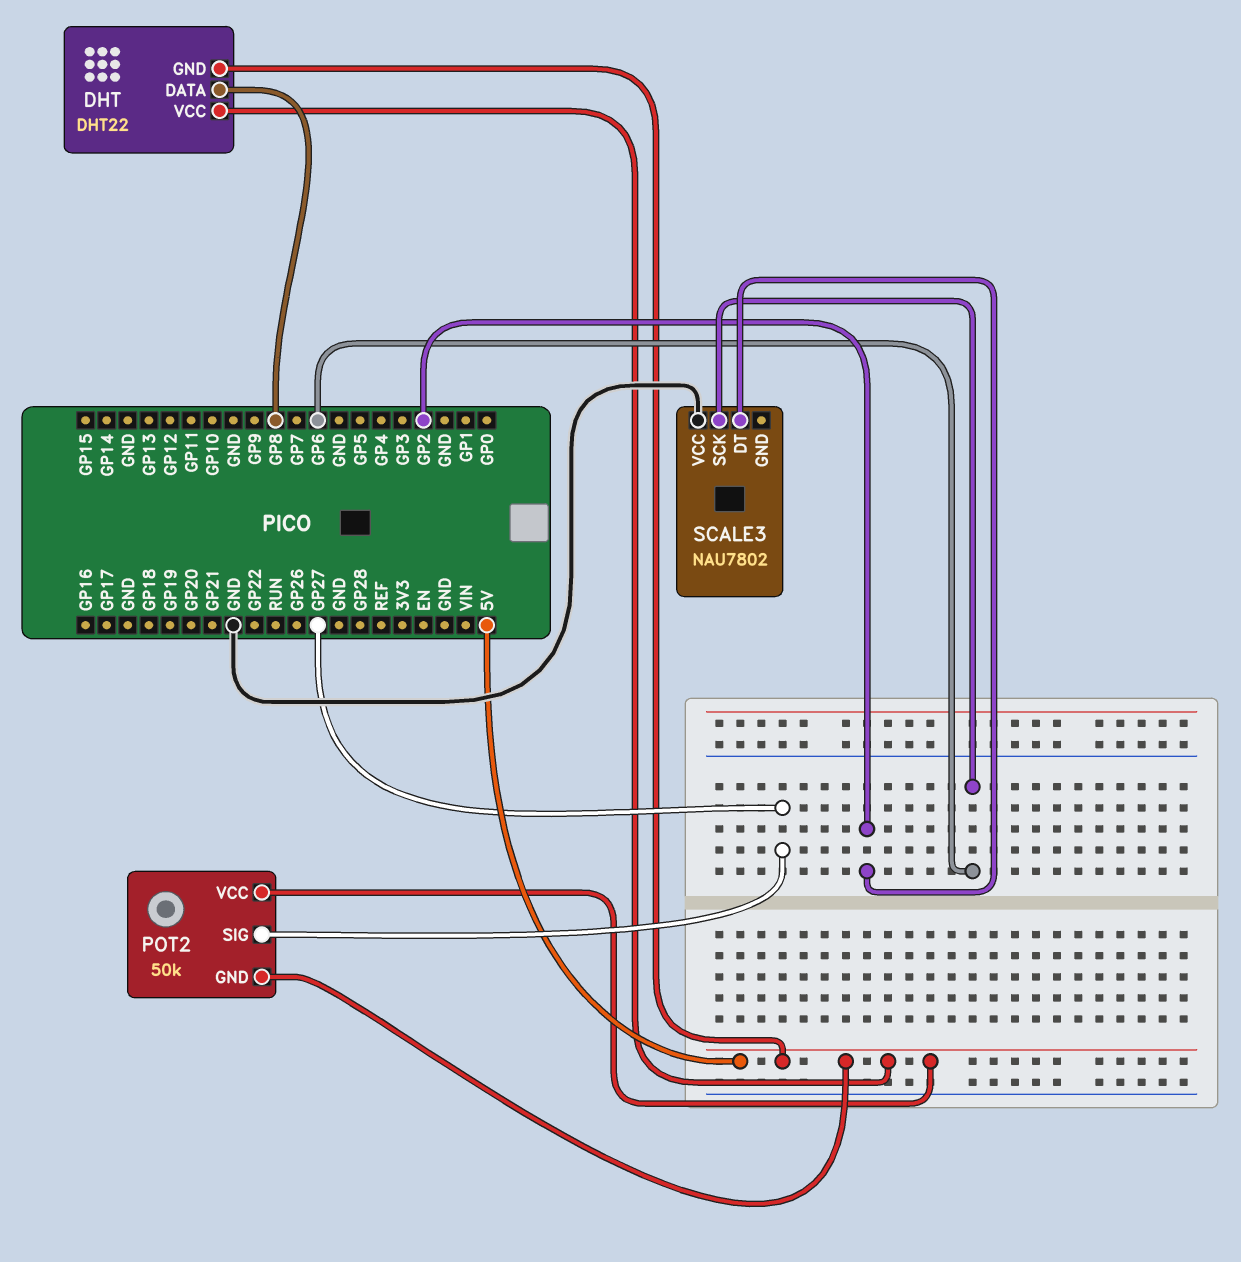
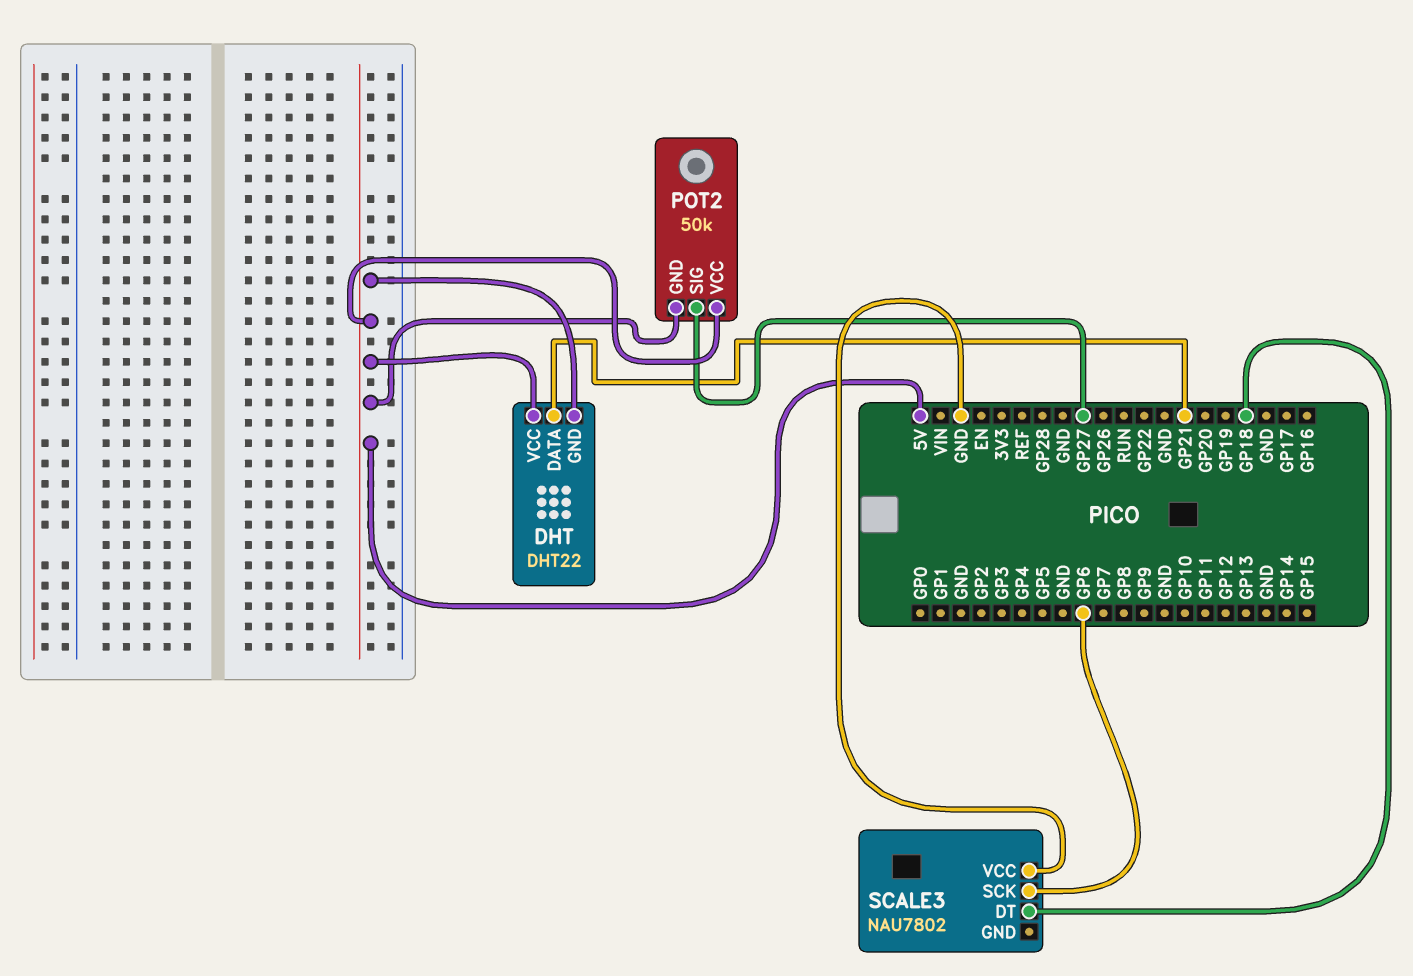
DHT pin DATA: GP8 -> GP21
SCALE3 pin DT: GP2 -> GP18

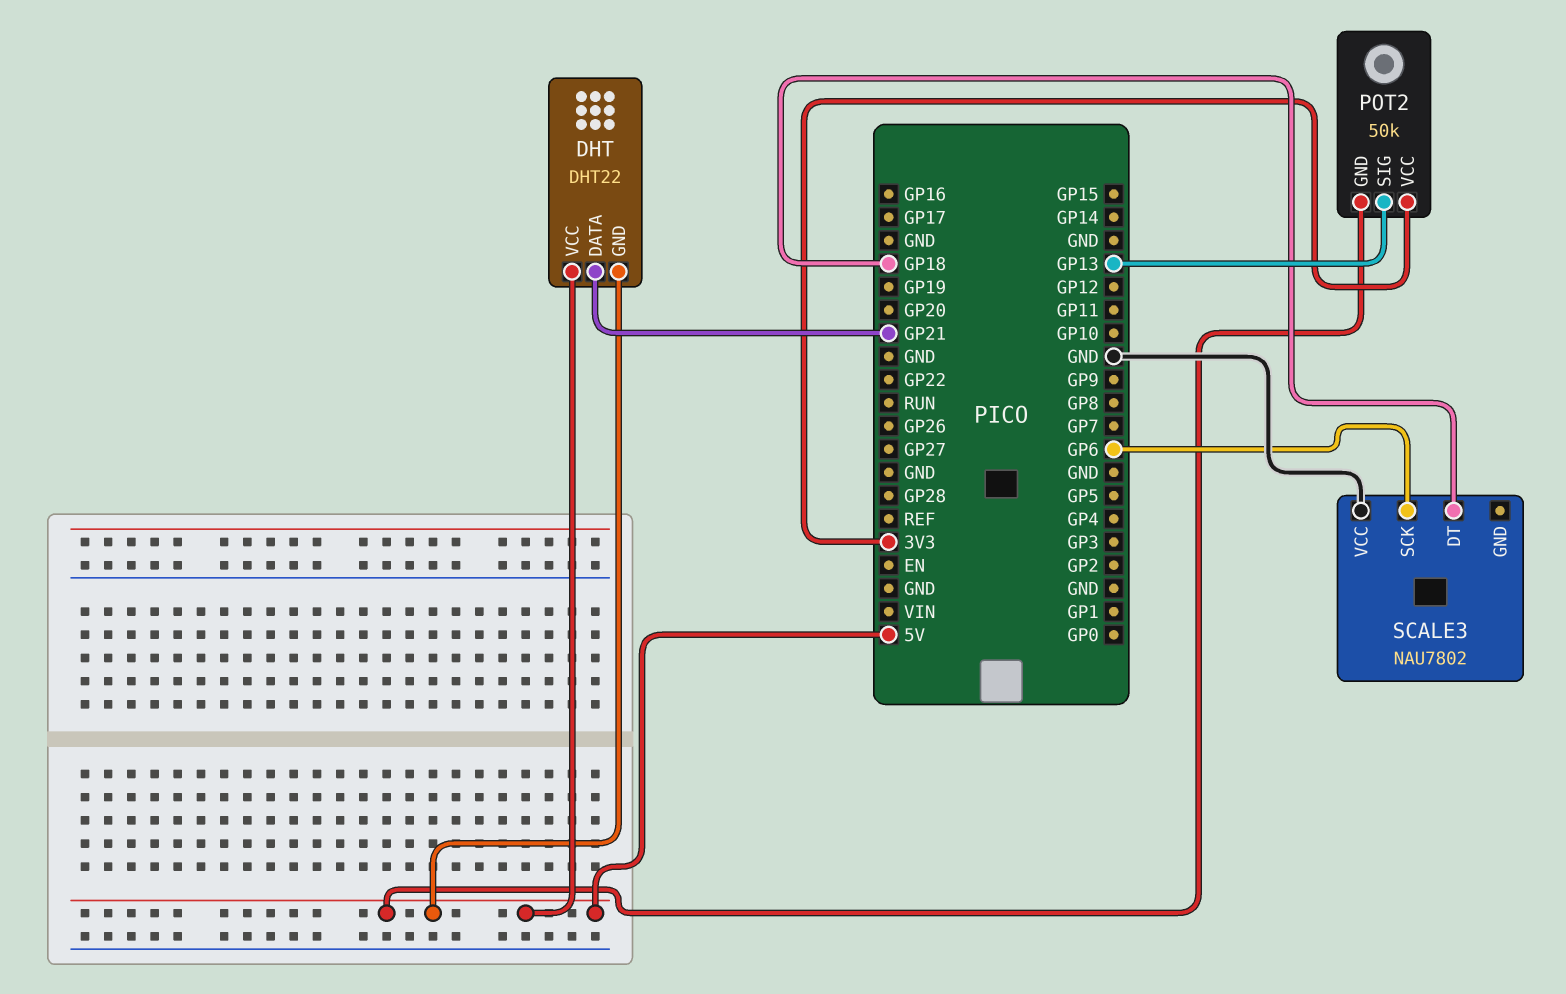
POT2 pin SIG: GP27 -> GP13
POT2 pin VCC: 5V -> 3V3

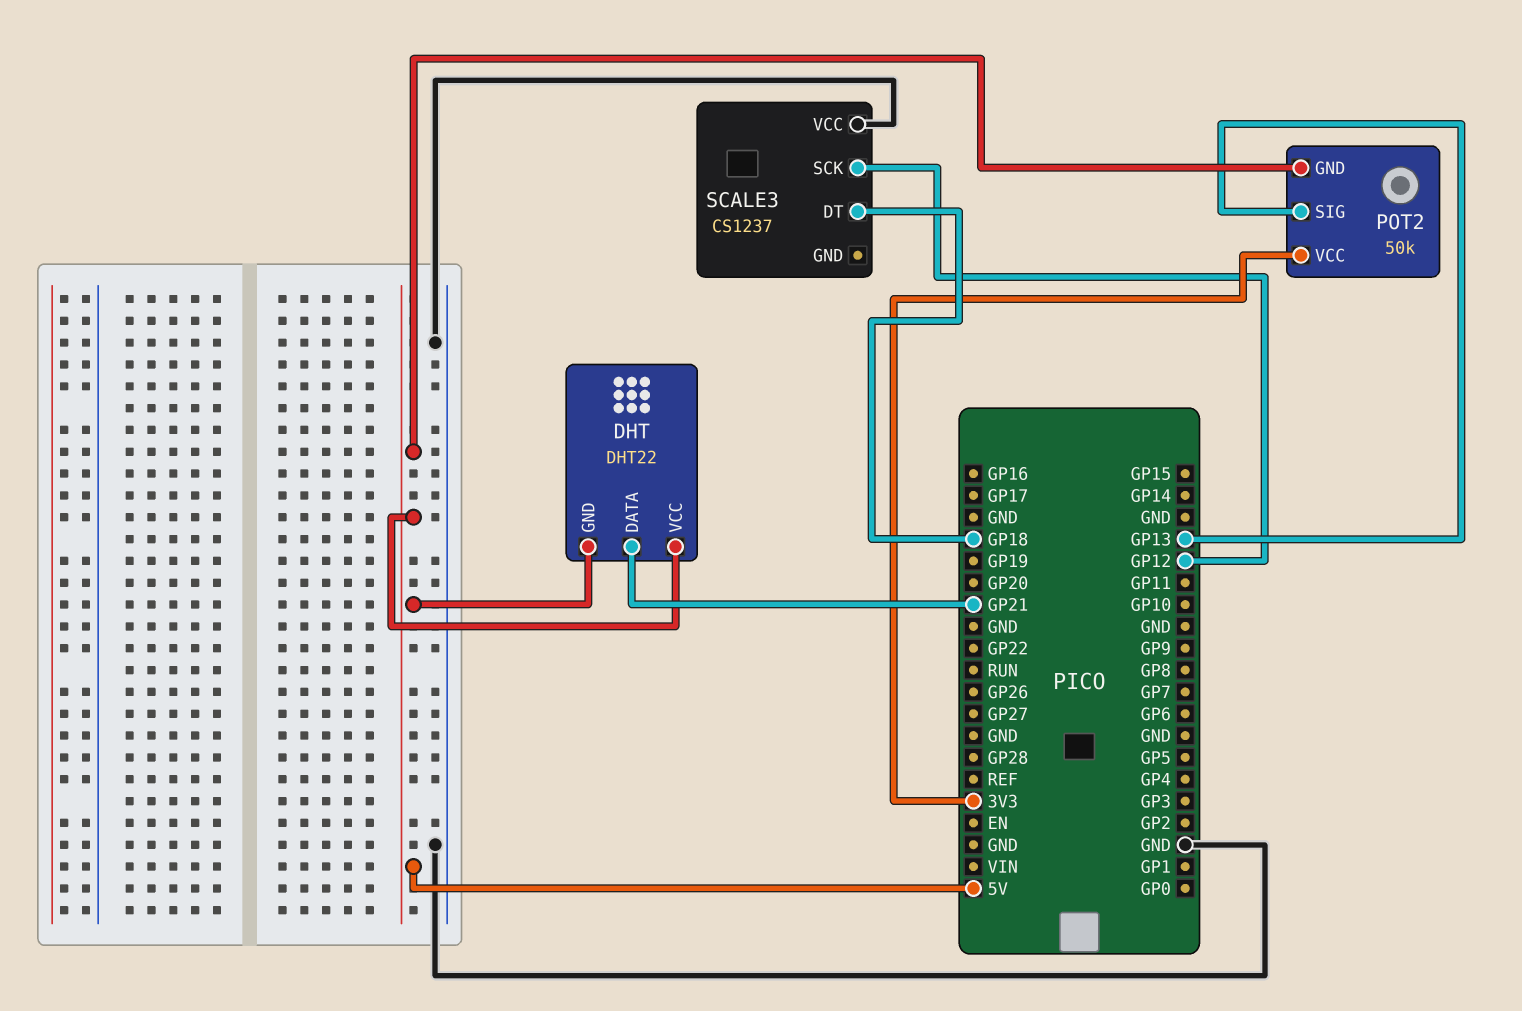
SCALE3: NAU7802 -> CS1237
SCALE3 pin SCK: GP6 -> GP12

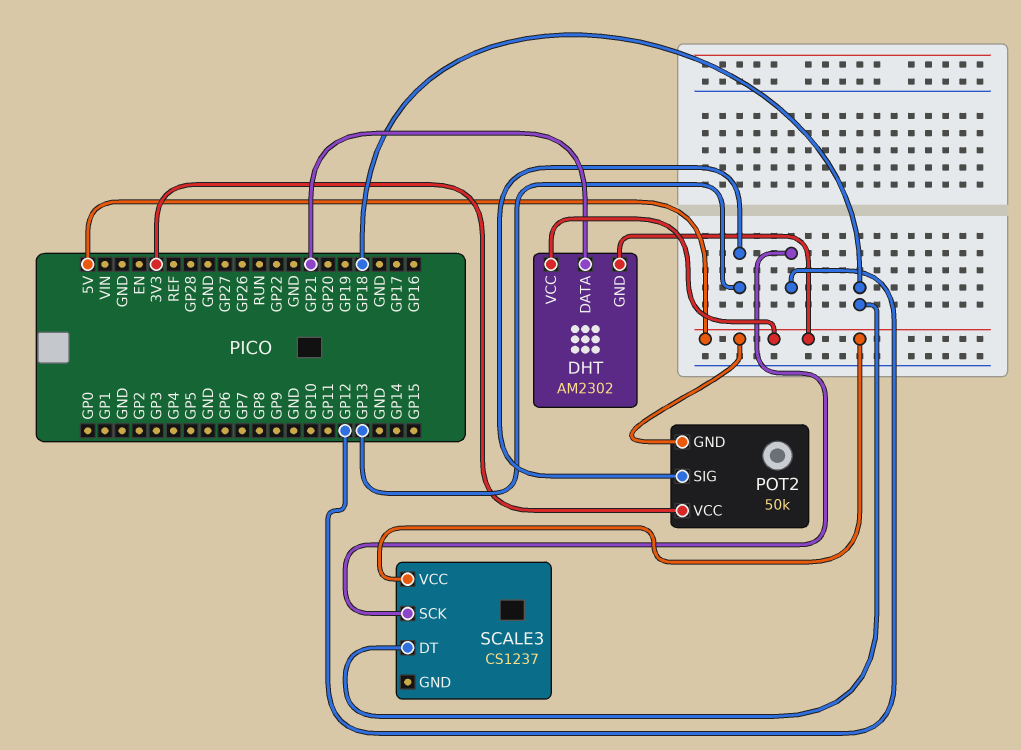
DHT: DHT22 -> AM2302
SCALE3 pin VCC: GND -> 5V

